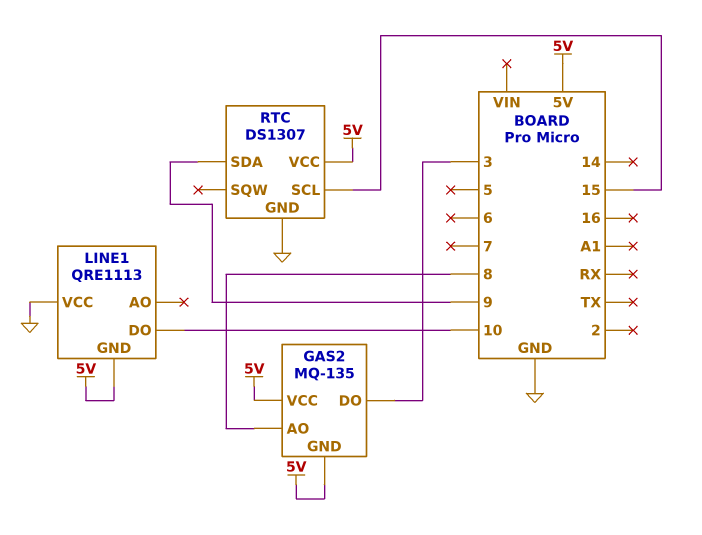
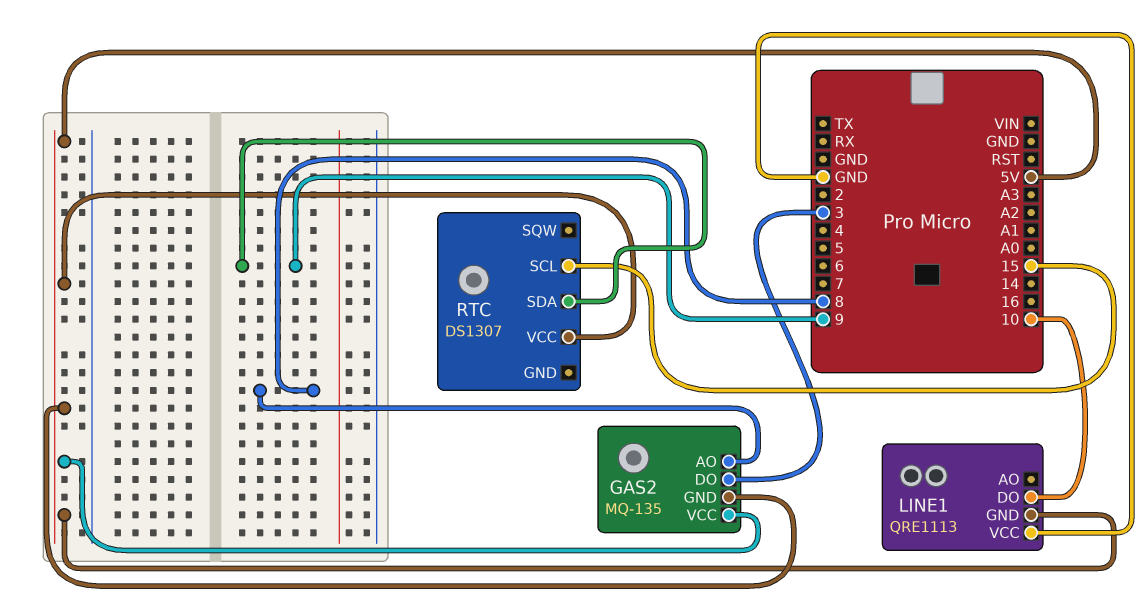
RTC pin GND: GND -> none

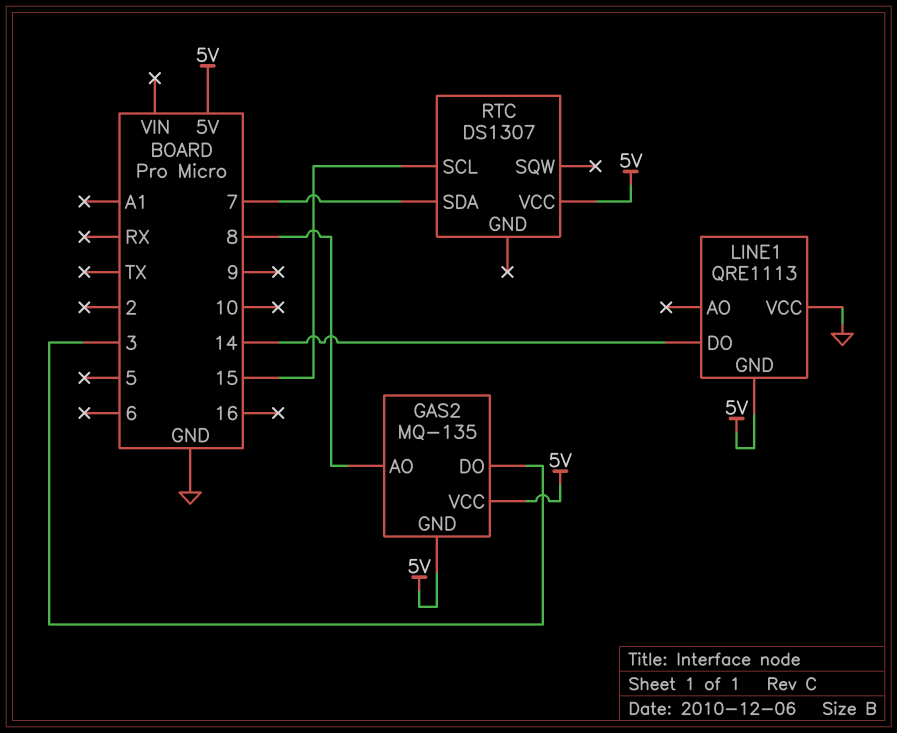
LINE1 pin DO: 10 -> 14
RTC pin SDA: 9 -> 7

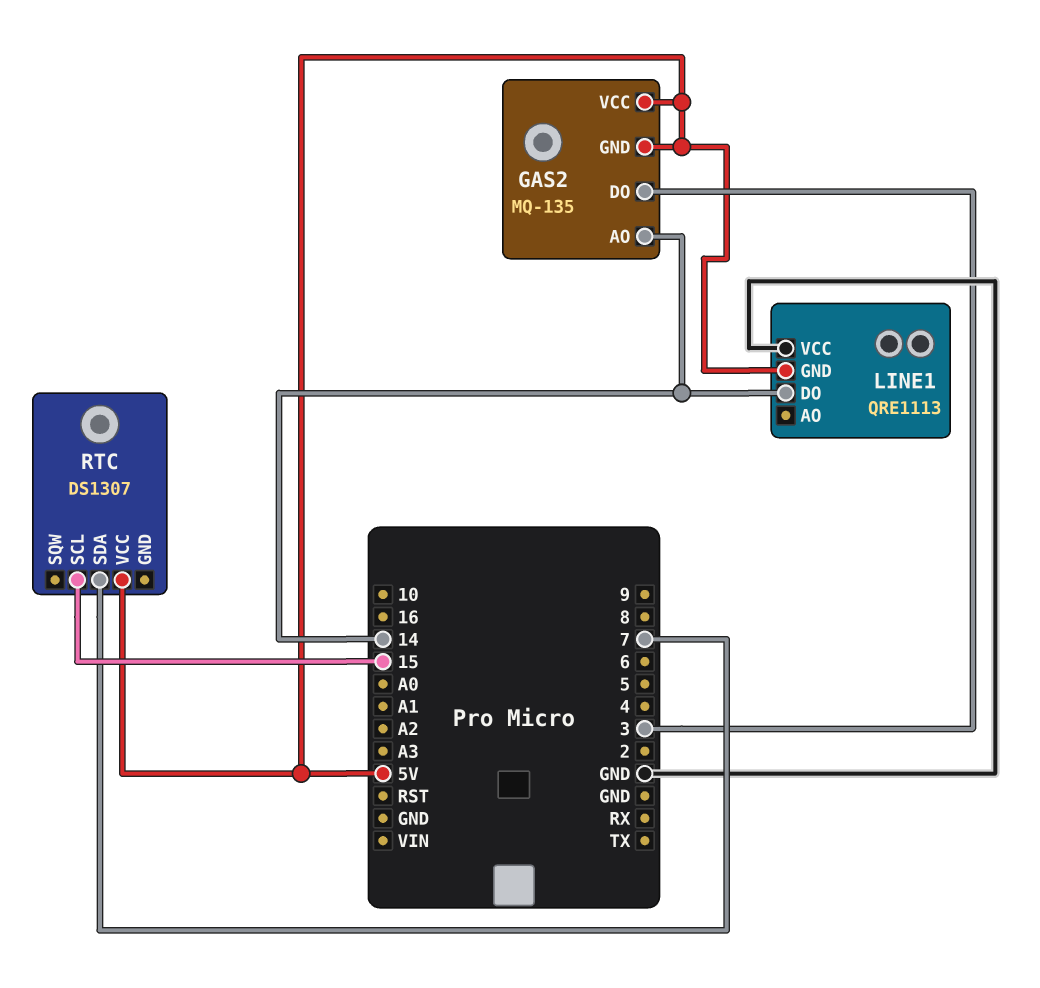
GAS2 pin AO: 8 -> 14

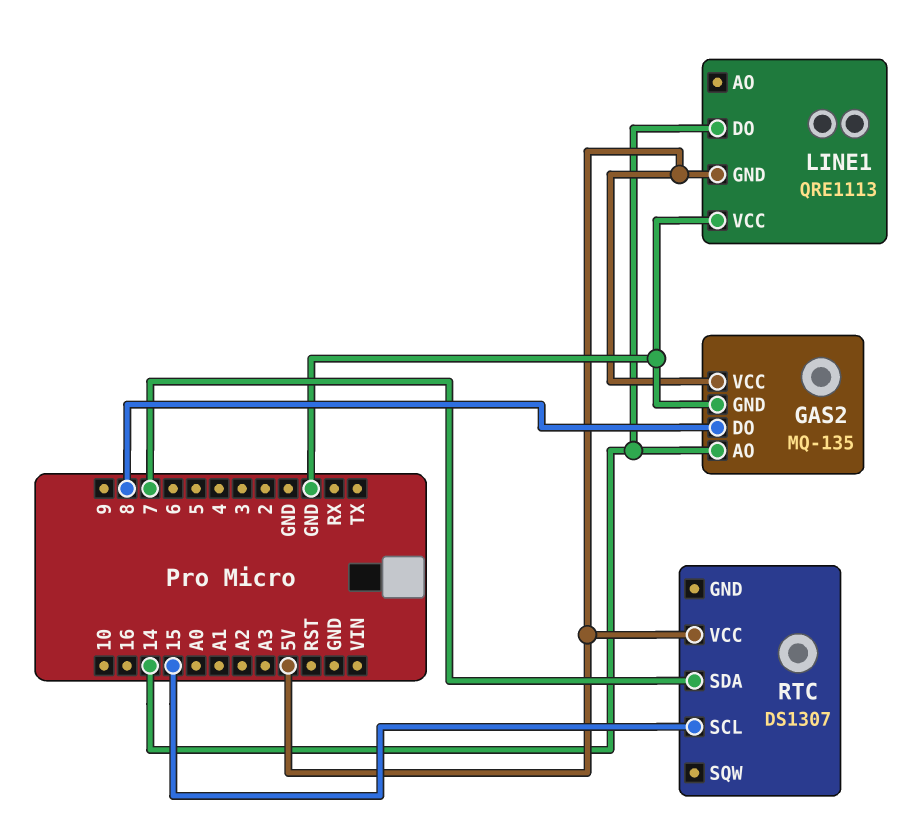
GAS2 pin DO: 3 -> 8
GAS2 pin GND: 5V -> GND

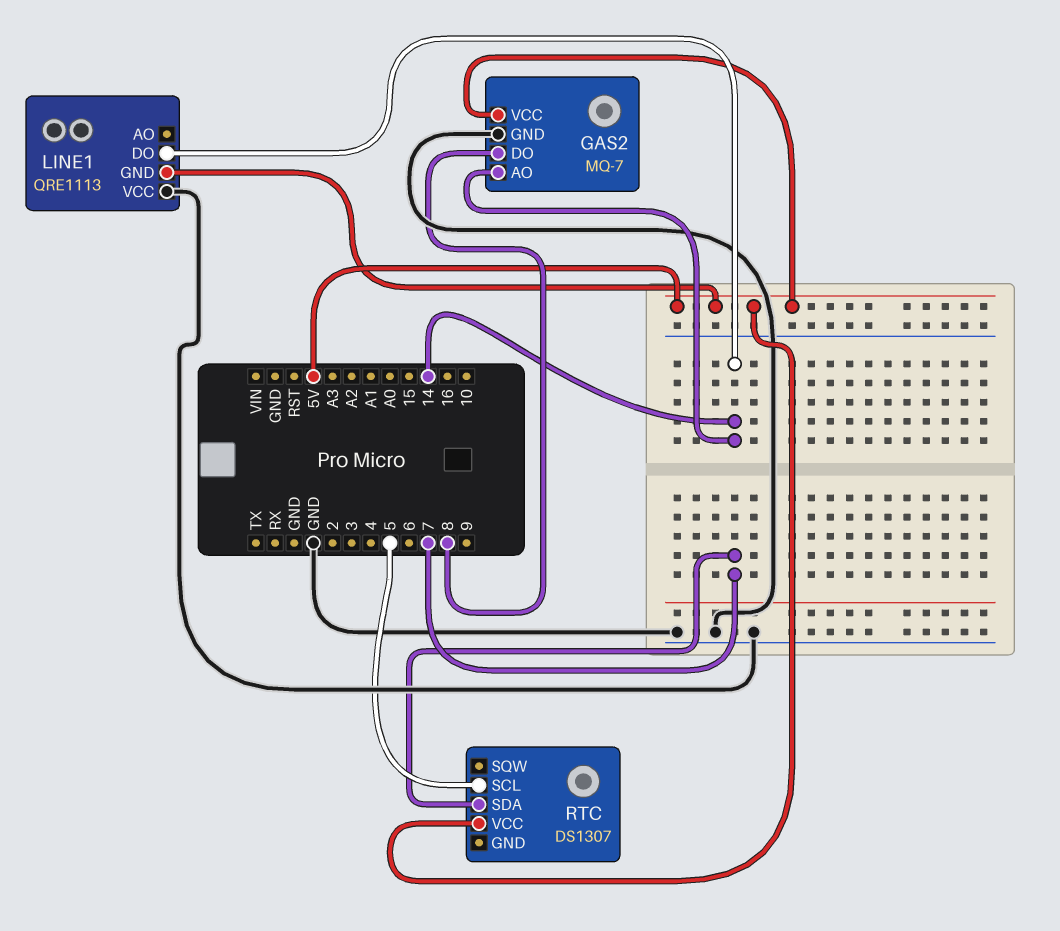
GAS2: MQ-135 -> MQ-7
RTC pin SCL: 15 -> 5

